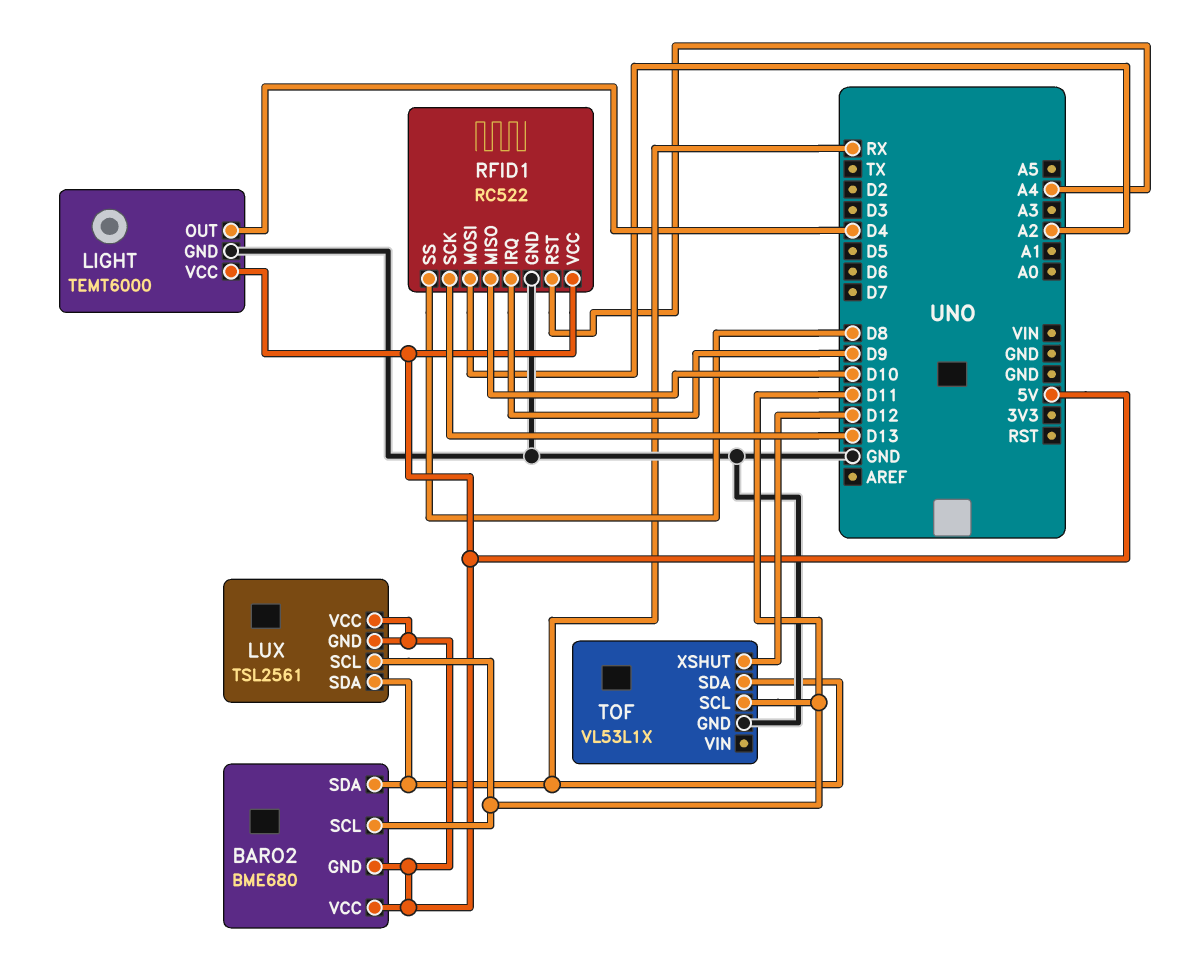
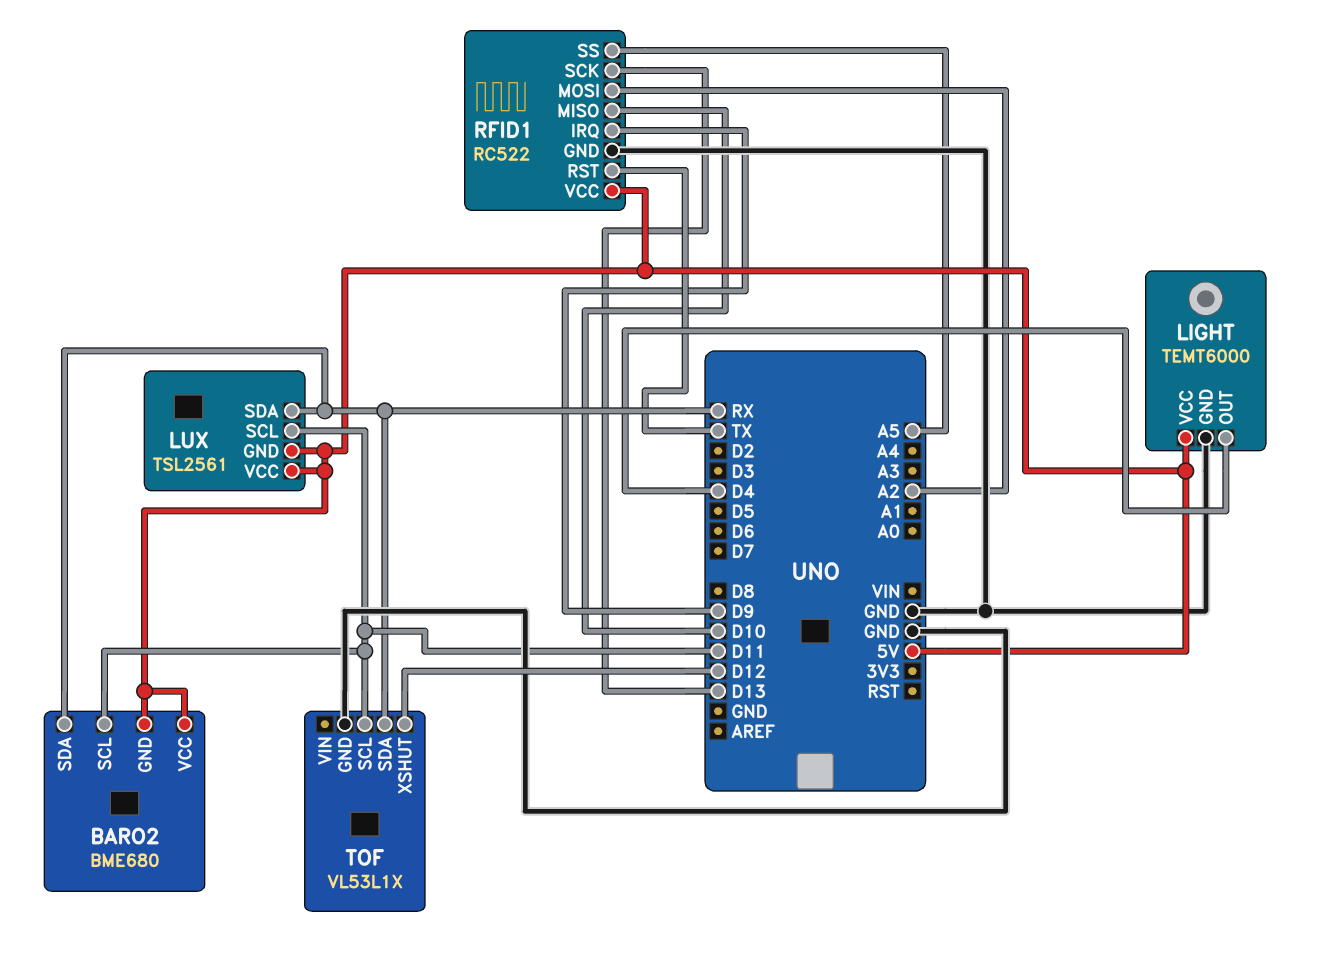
RFID1 pin RST: A4 -> TX
RFID1 pin SS: D8 -> A5

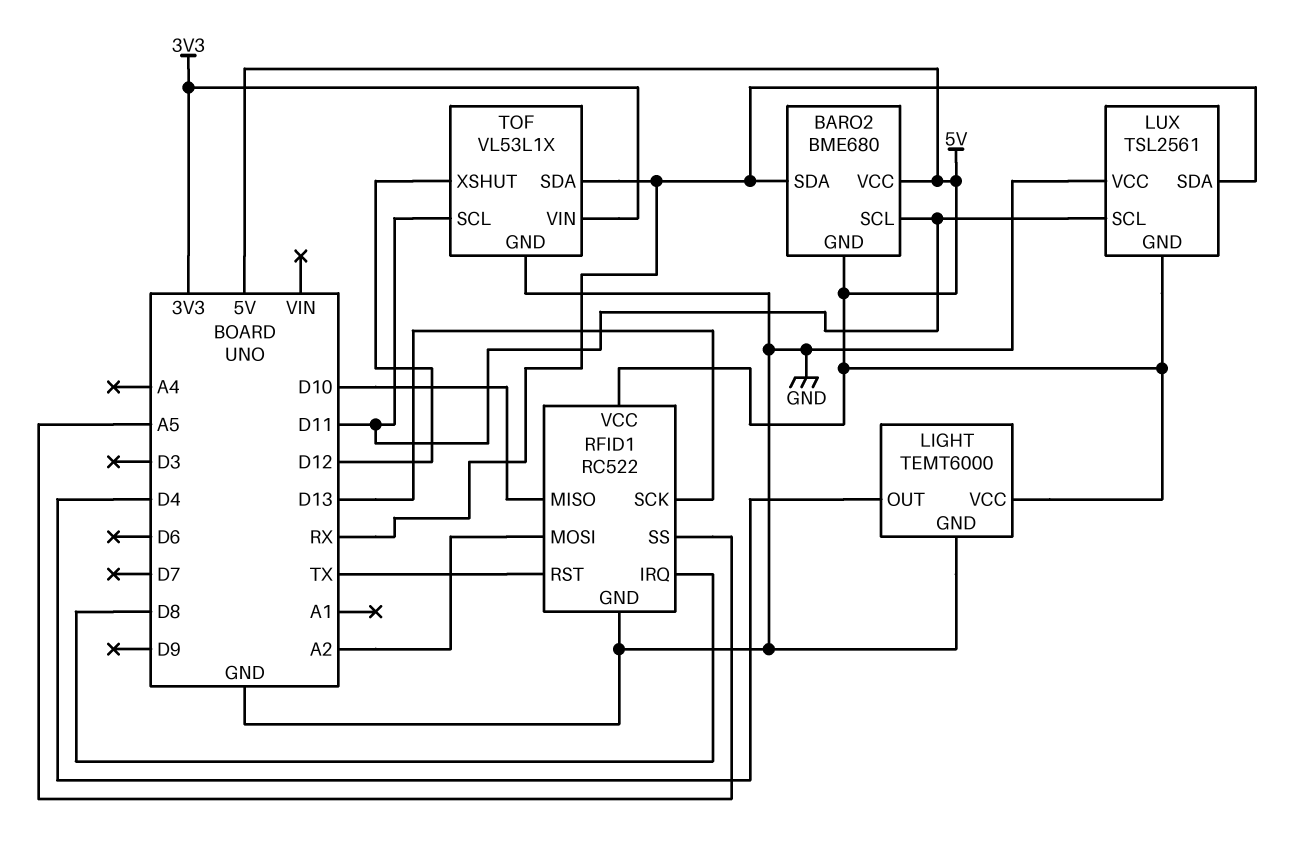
LUX pin VCC: 5V -> GND
RFID1 pin IRQ: D9 -> D8
TOF pin VIN: none -> 3V3

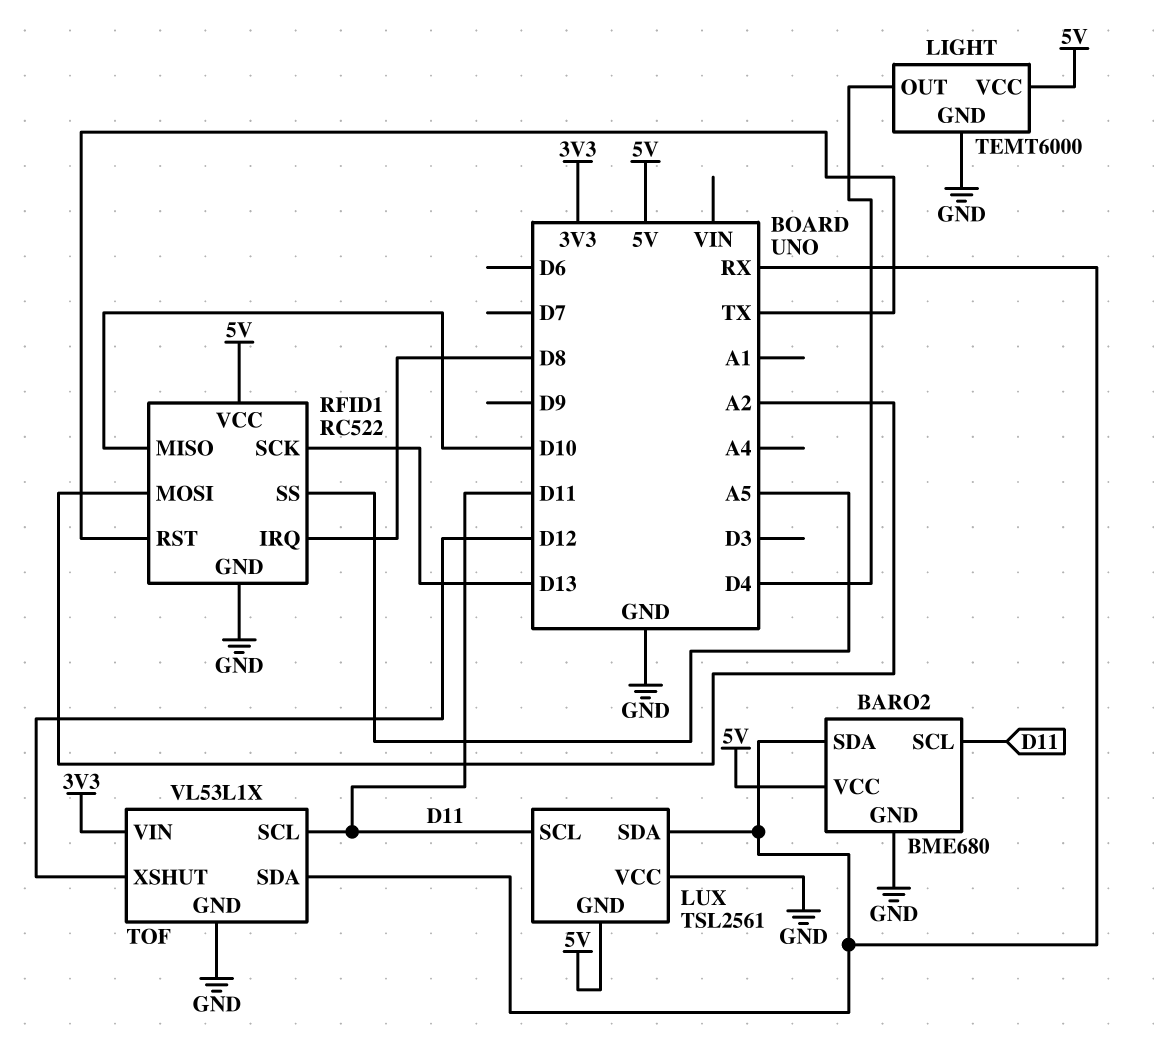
BARO2 pin GND: 5V -> GND

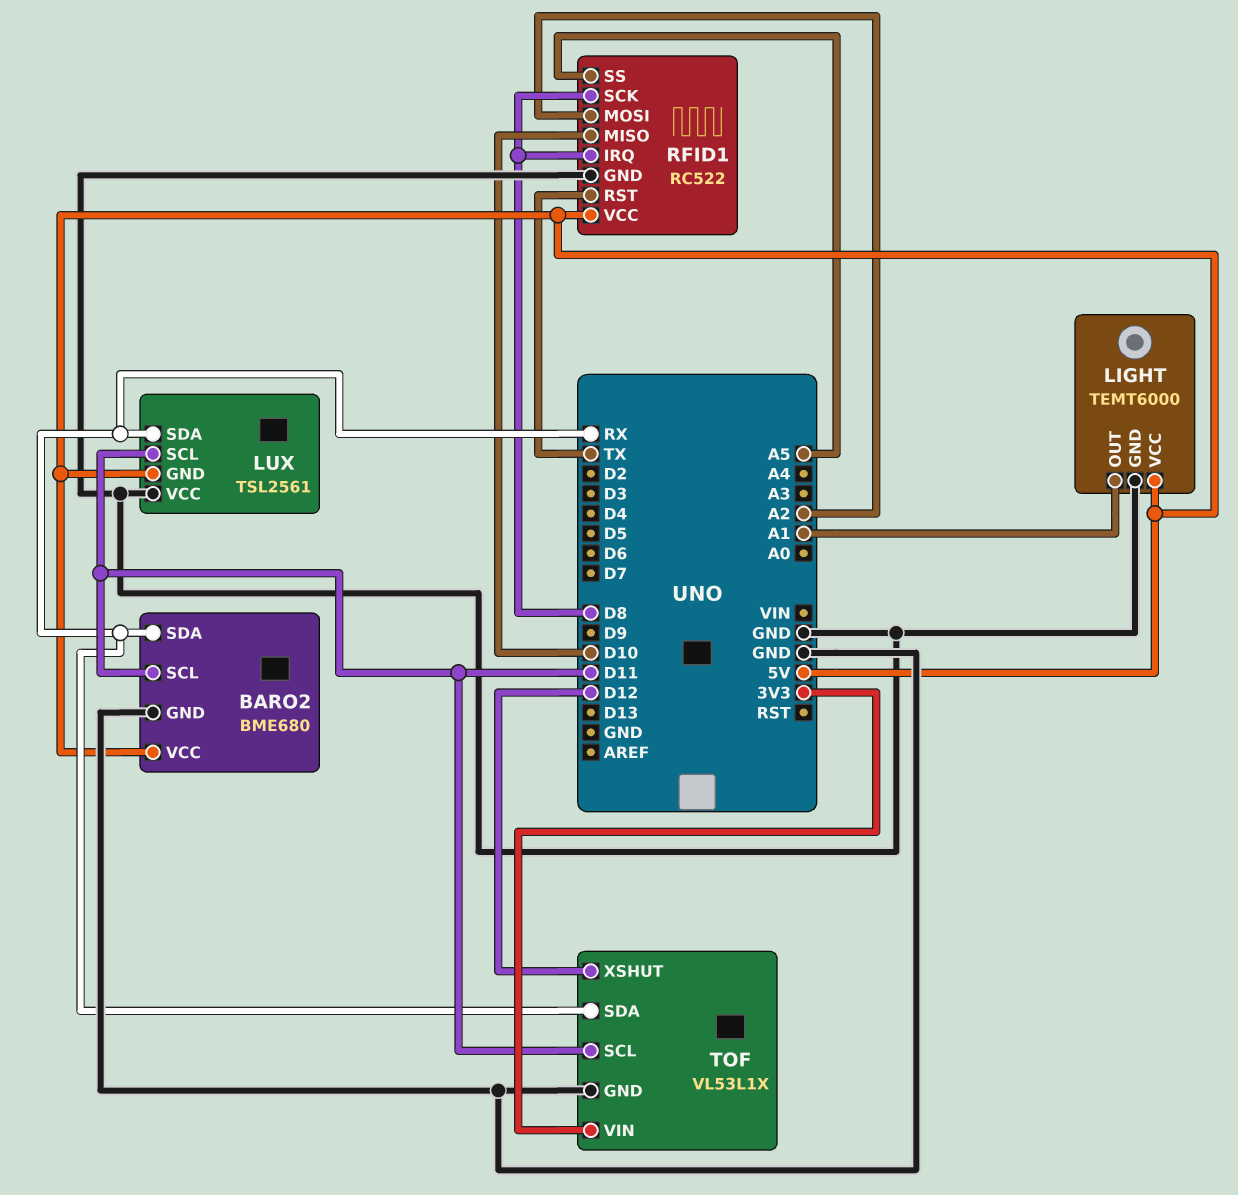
LIGHT pin OUT: D4 -> A1
RFID1 pin SCK: D13 -> D8

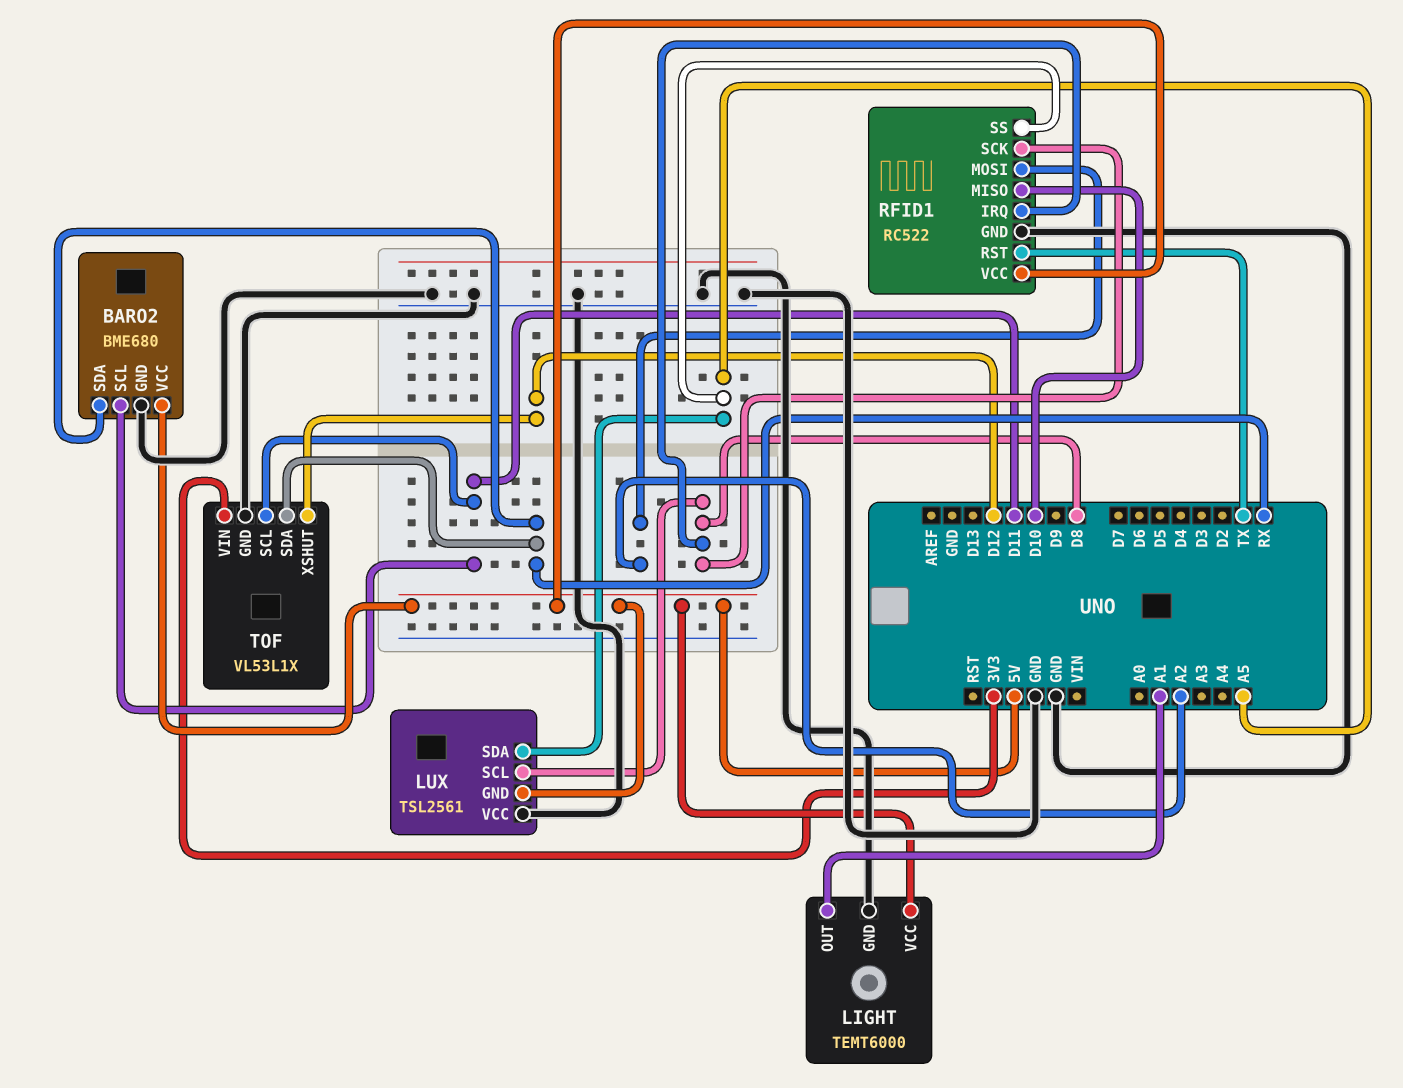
LUX pin SCL: D11 -> D8
LUX pin SDA: RX -> A5

